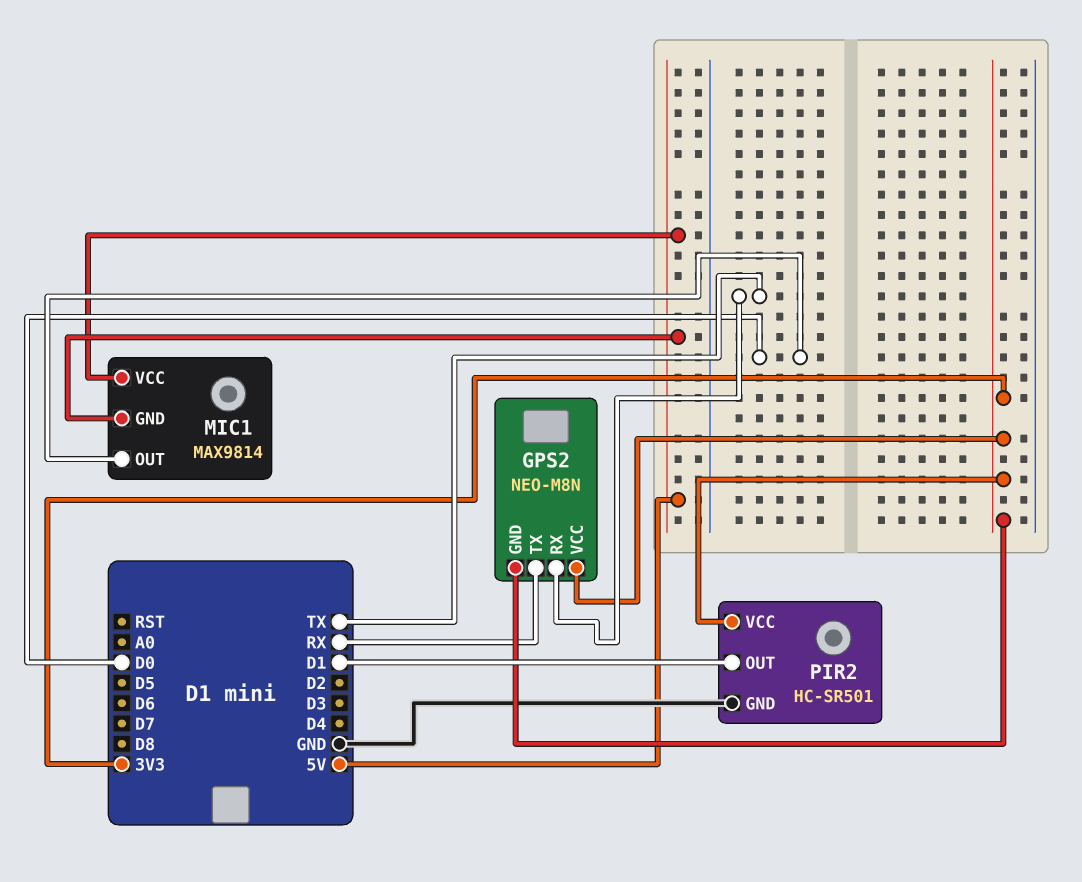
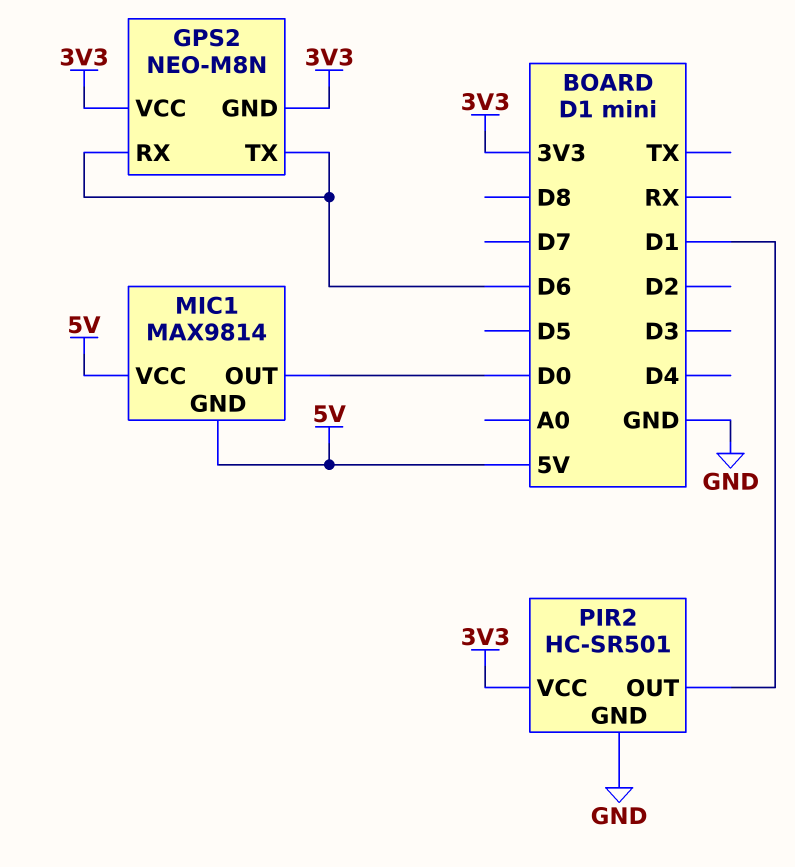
GPS2 pin RX: TX -> D6
GPS2 pin TX: RX -> D6

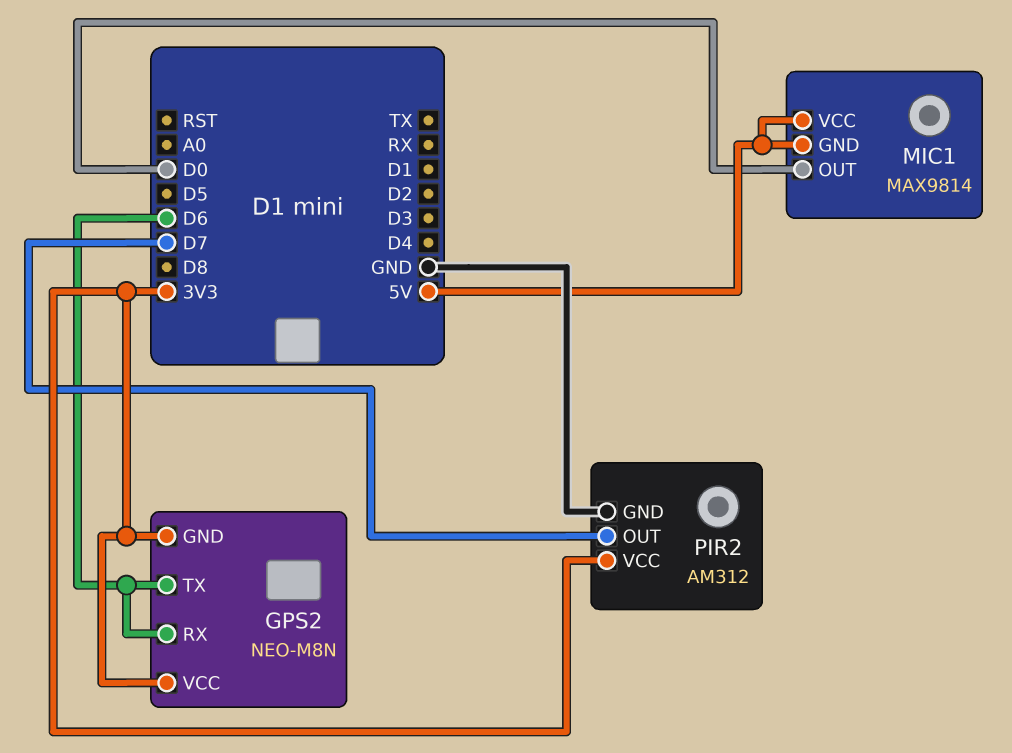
PIR2: HC-SR501 -> AM312
PIR2 pin OUT: D1 -> D7

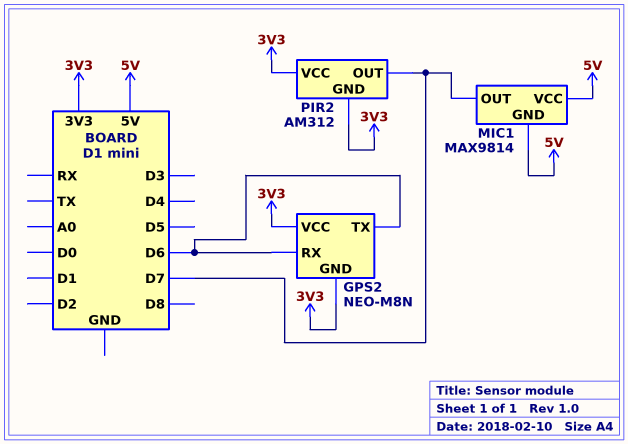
MIC1 pin OUT: D0 -> D7
PIR2 pin GND: GND -> 3V3

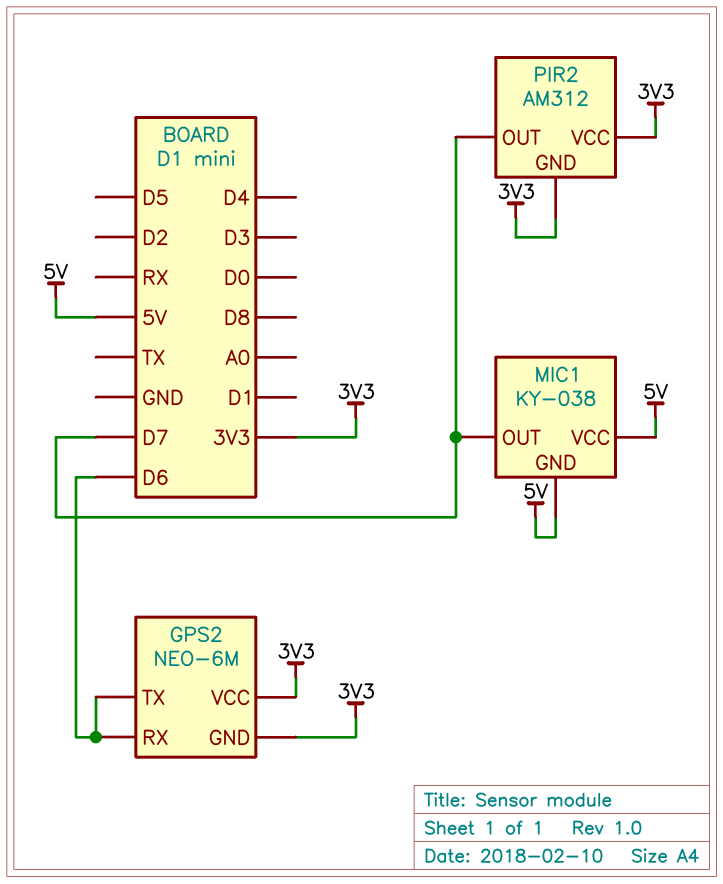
GPS2: NEO-M8N -> NEO-6M
MIC1: MAX9814 -> KY-038

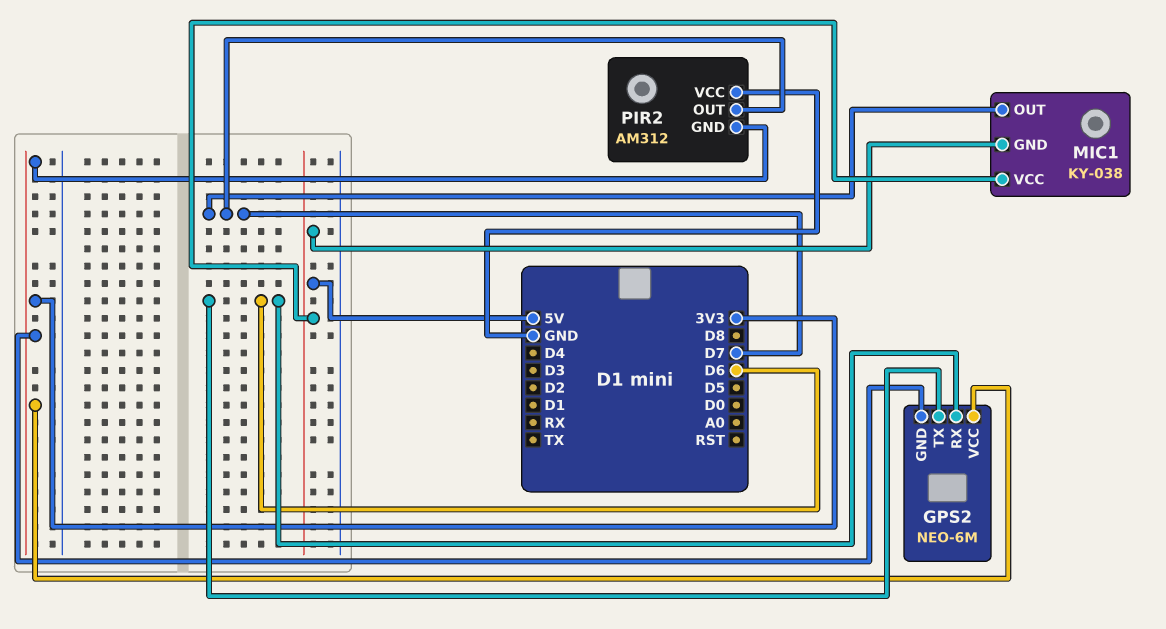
PIR2 pin VCC: 3V3 -> GND

